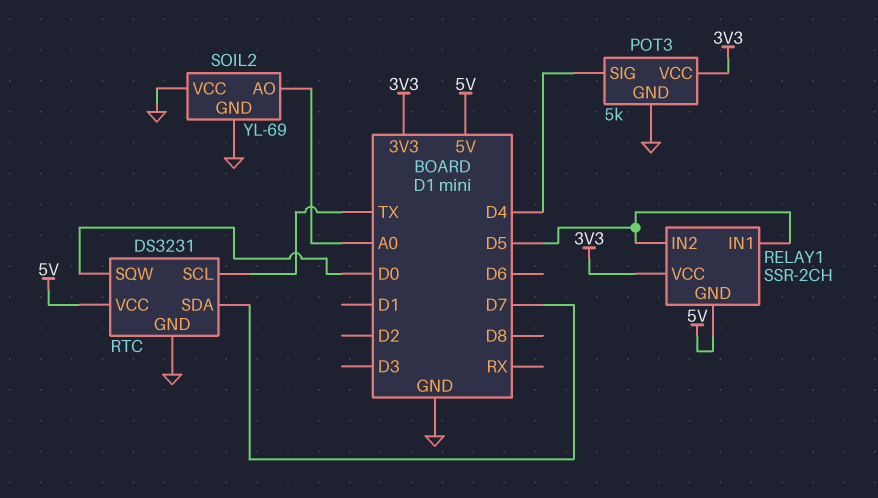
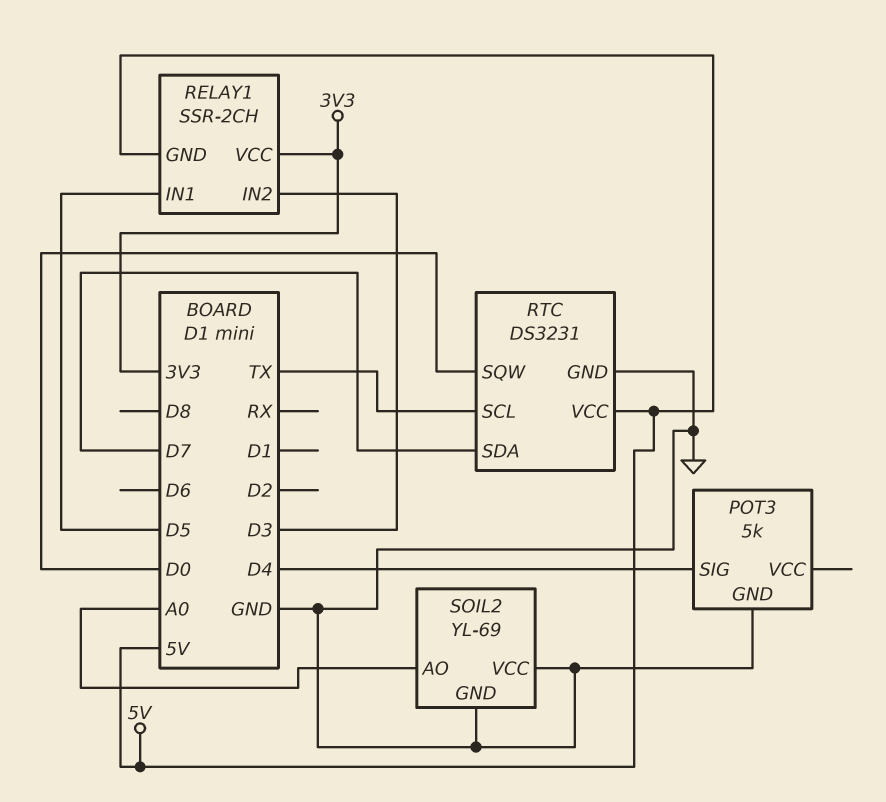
POT3 pin VCC: 3V3 -> none
RELAY1 pin IN2: D5 -> D3

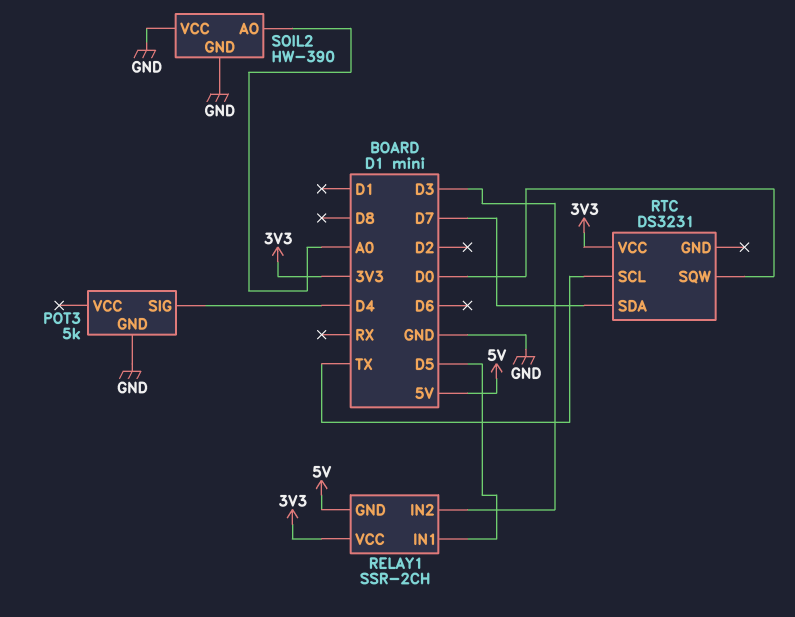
RTC pin GND: GND -> none
RTC pin VCC: 5V -> 3V3
SOIL2: YL-69 -> HW-390

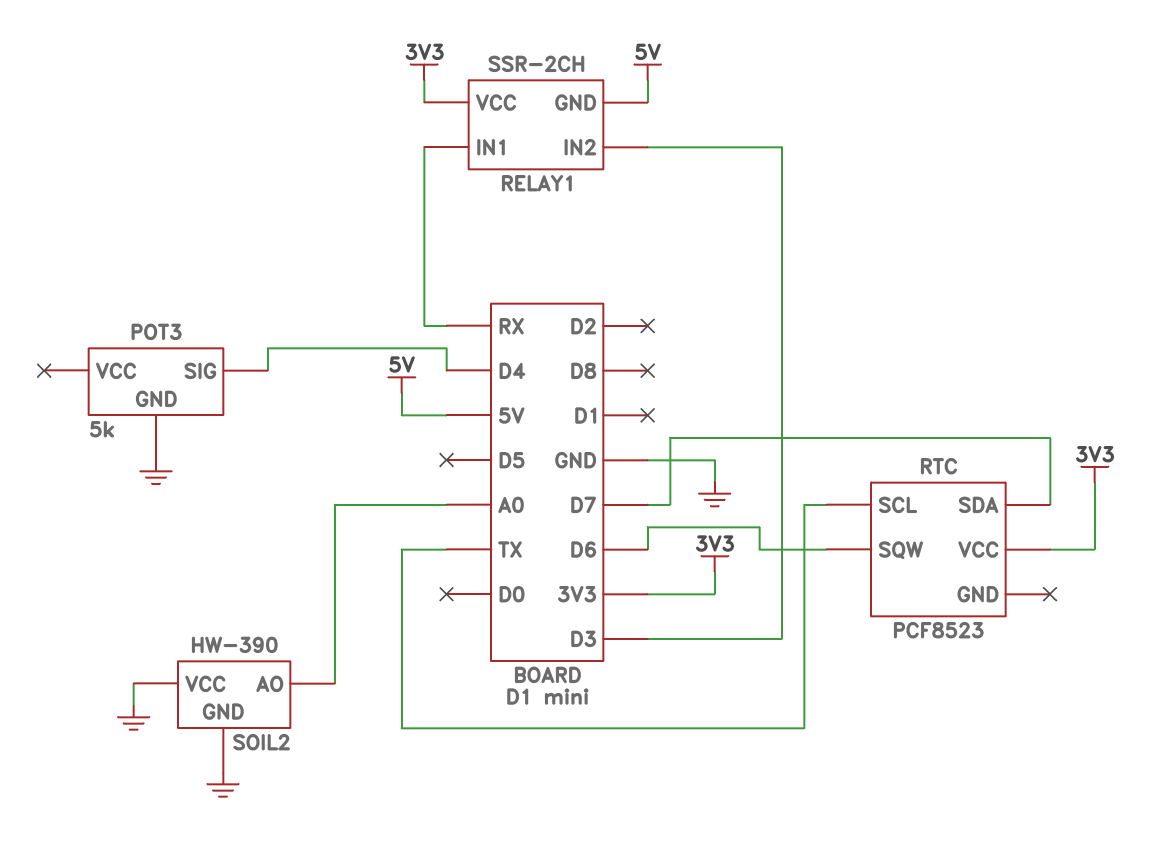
RELAY1 pin IN1: D5 -> RX
RTC: DS3231 -> PCF8523
RTC pin SQW: D0 -> D6

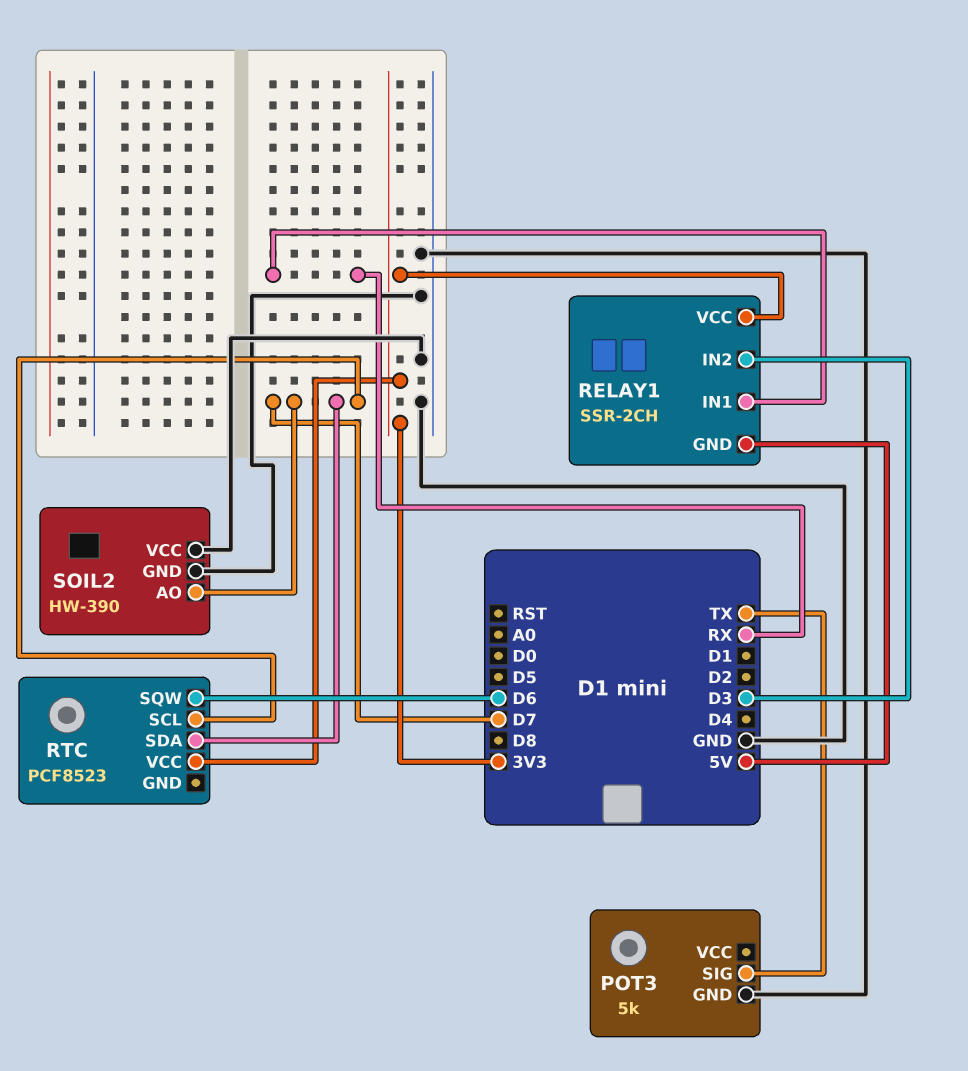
POT3 pin SIG: D4 -> TX
RTC pin SCL: TX -> D7
SOIL2 pin AO: A0 -> D7

